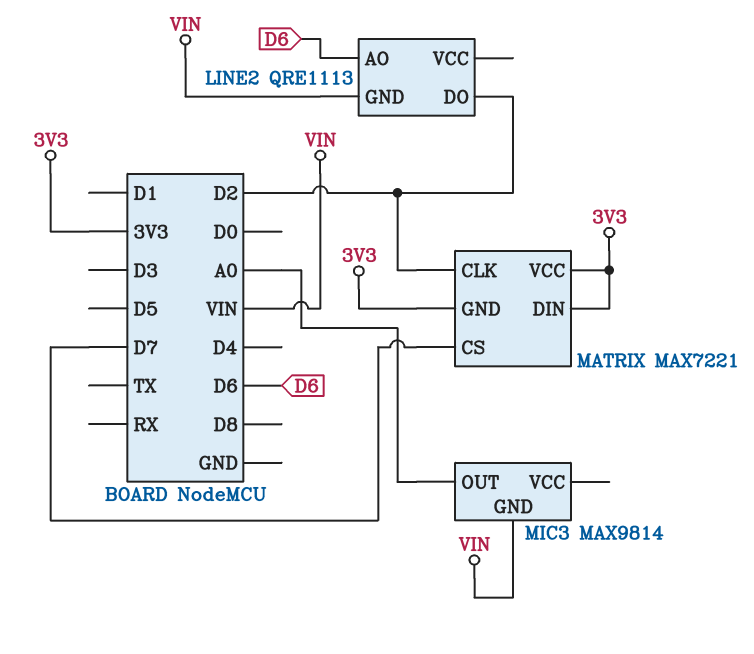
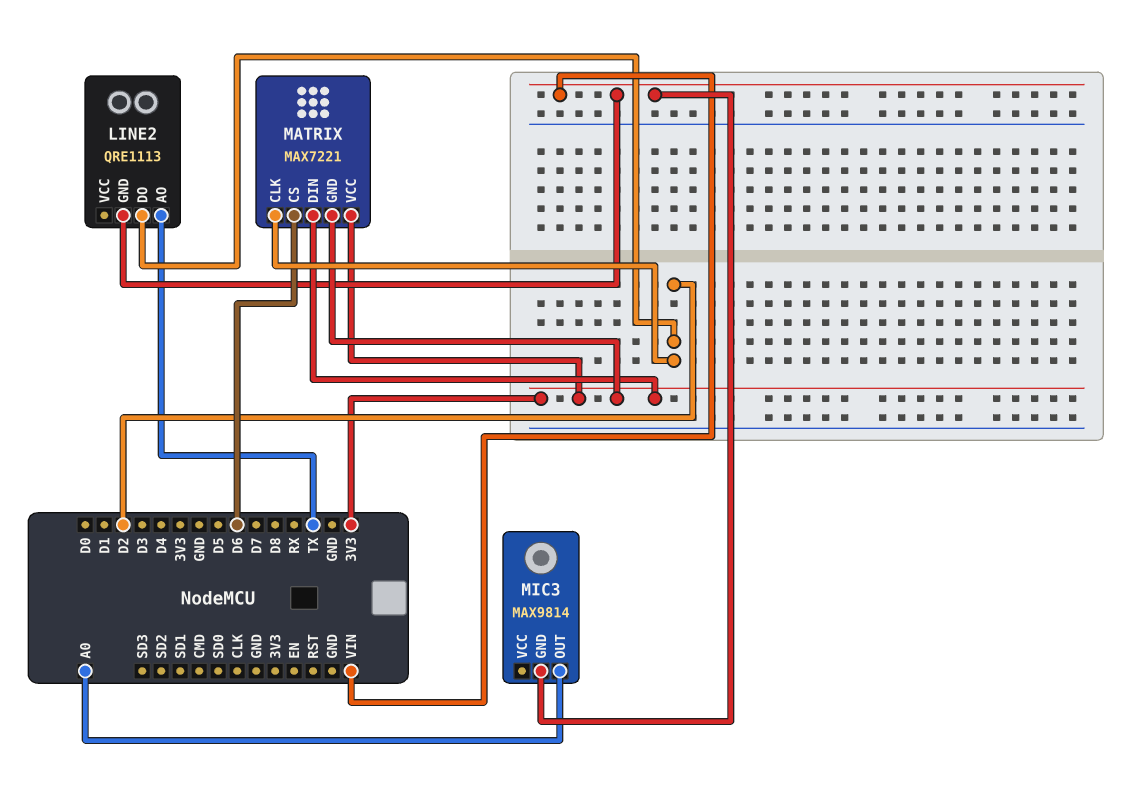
LINE2 pin AO: D6 -> TX
MATRIX pin CS: D7 -> D6

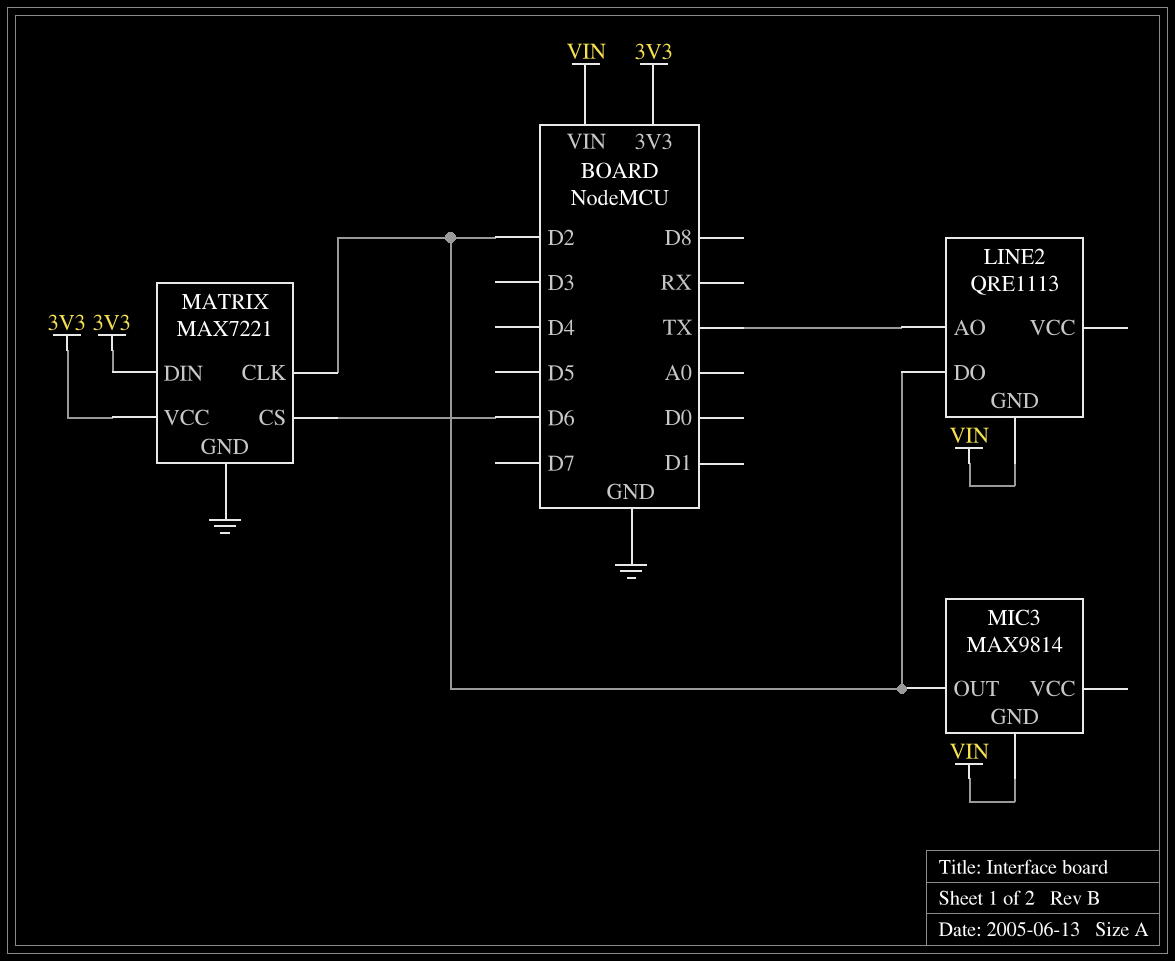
MATRIX pin GND: 3V3 -> GND
MIC3 pin OUT: A0 -> D2

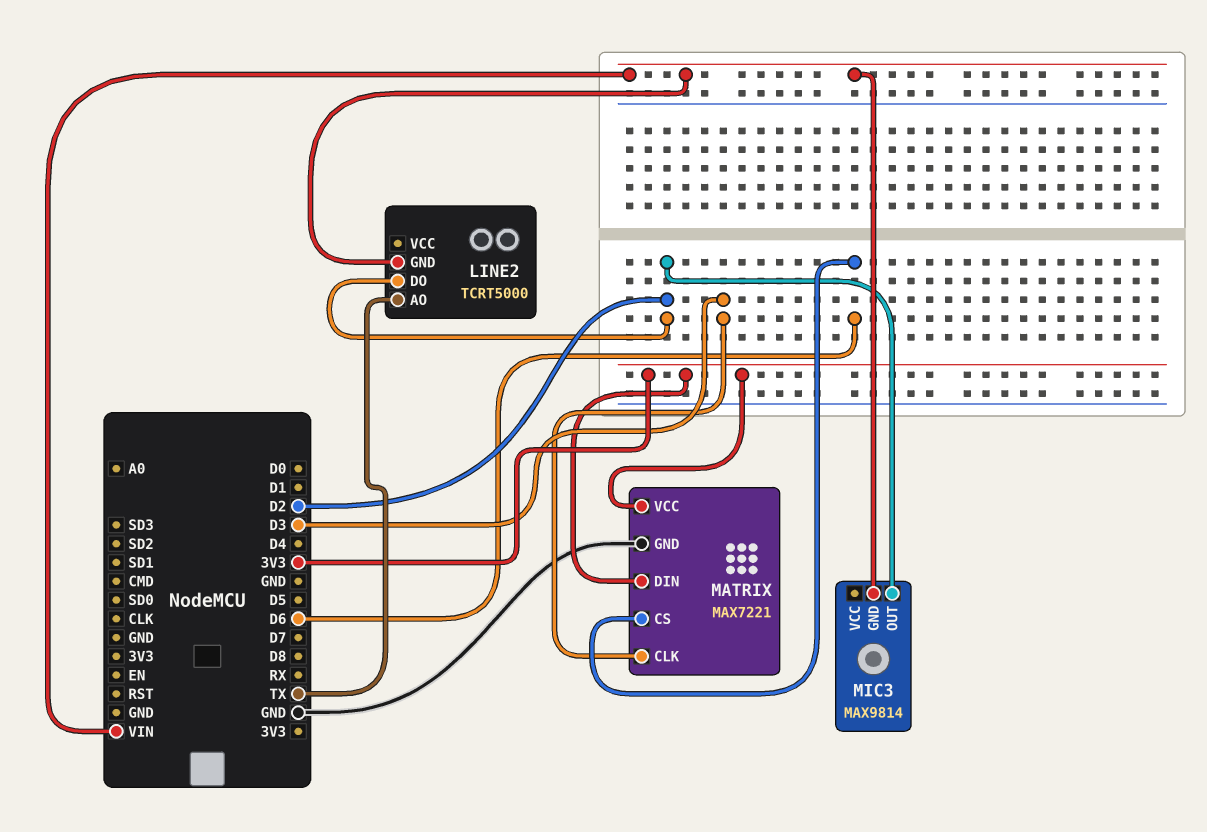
LINE2: QRE1113 -> TCRT5000
MATRIX pin CLK: D2 -> D3

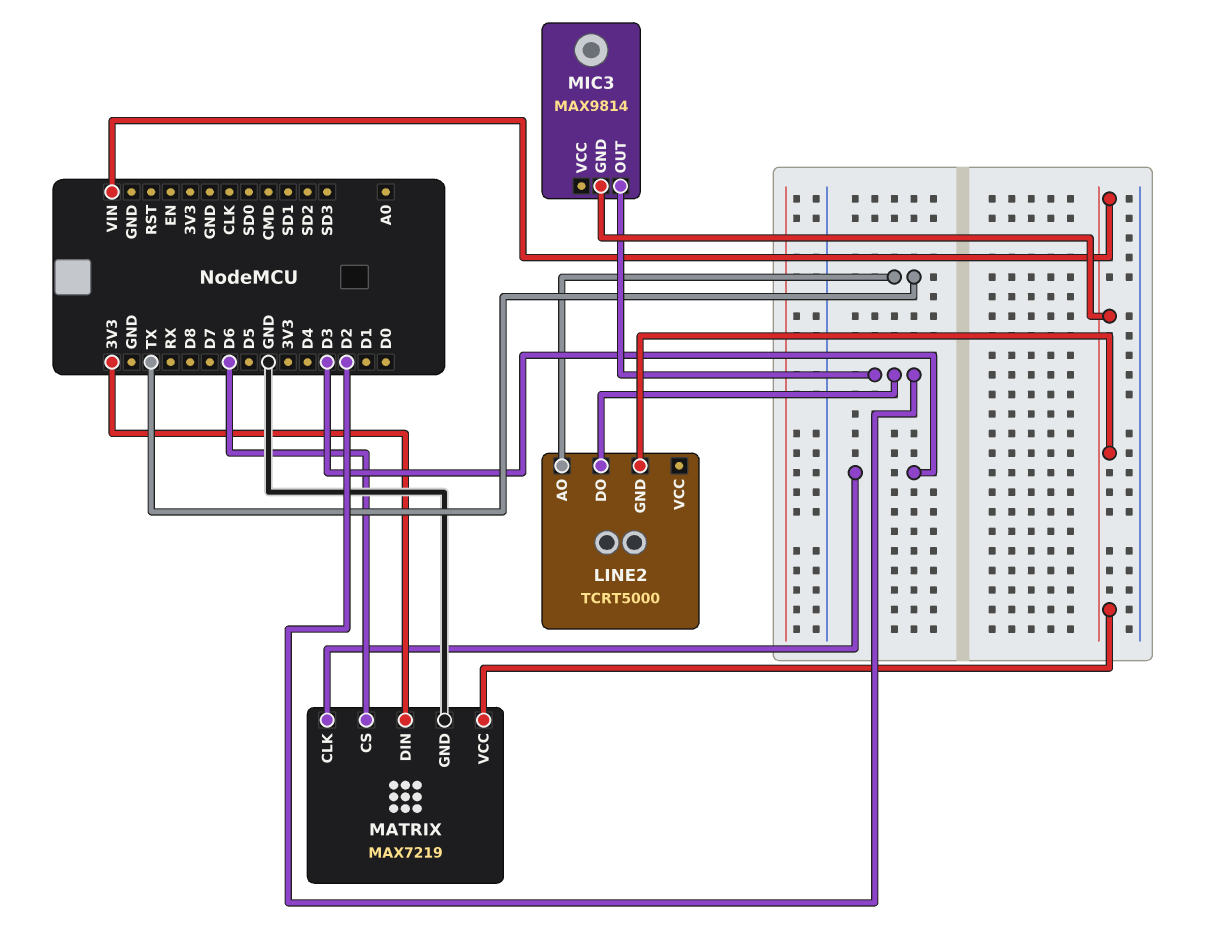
MATRIX: MAX7221 -> MAX7219
MATRIX pin VCC: 3V3 -> VIN

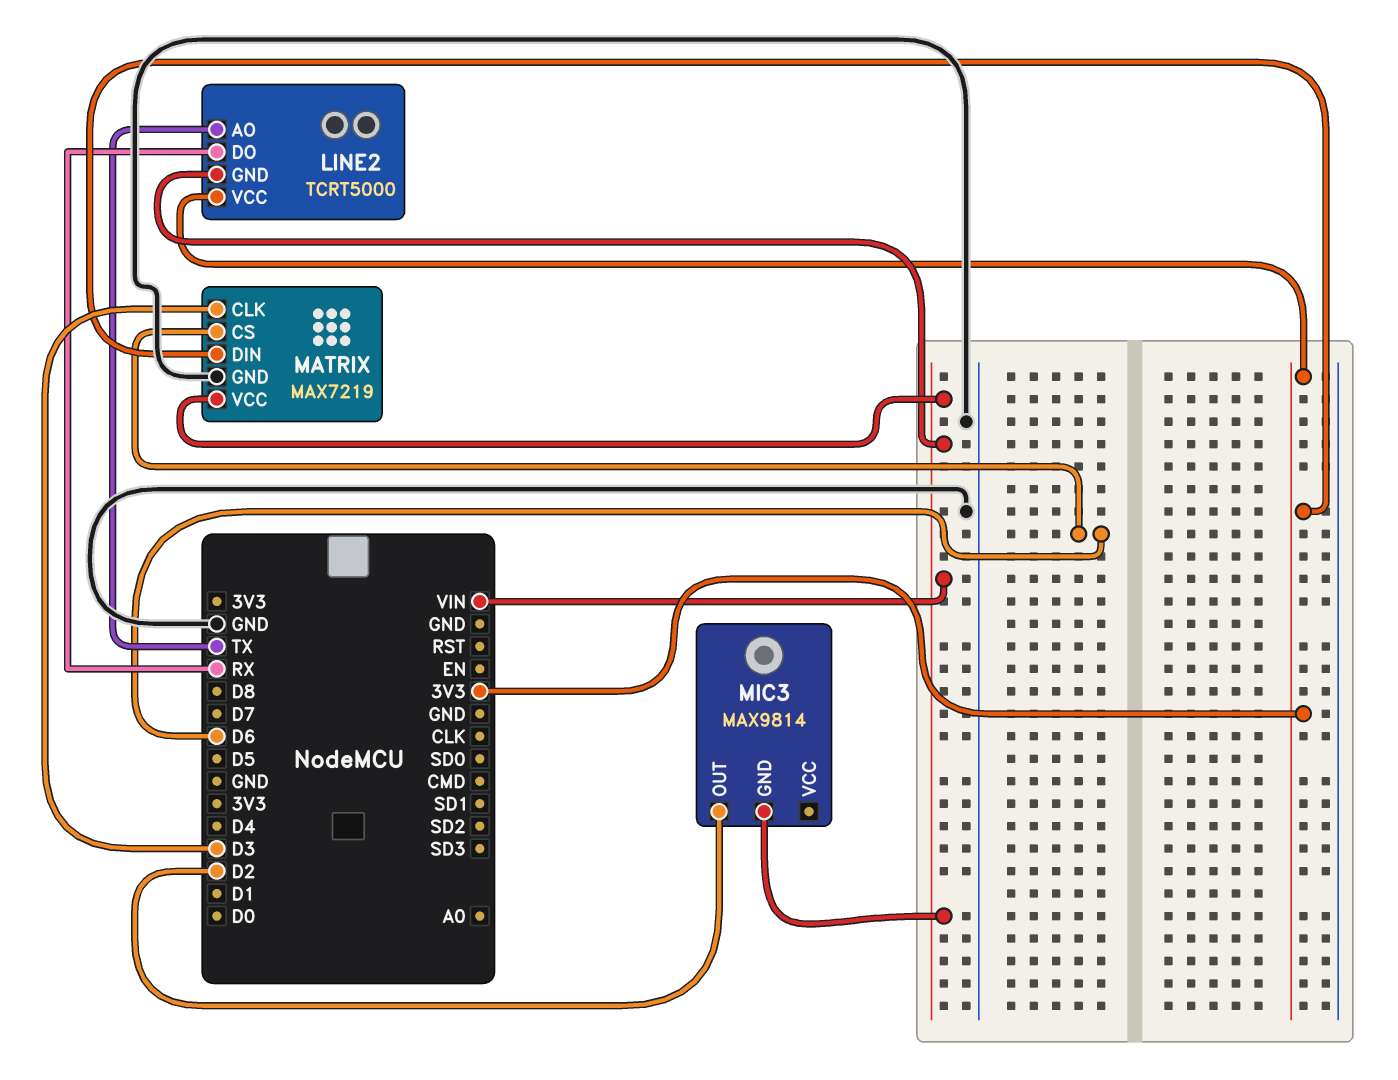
LINE2 pin DO: D2 -> RX
LINE2 pin VCC: none -> 3V3

